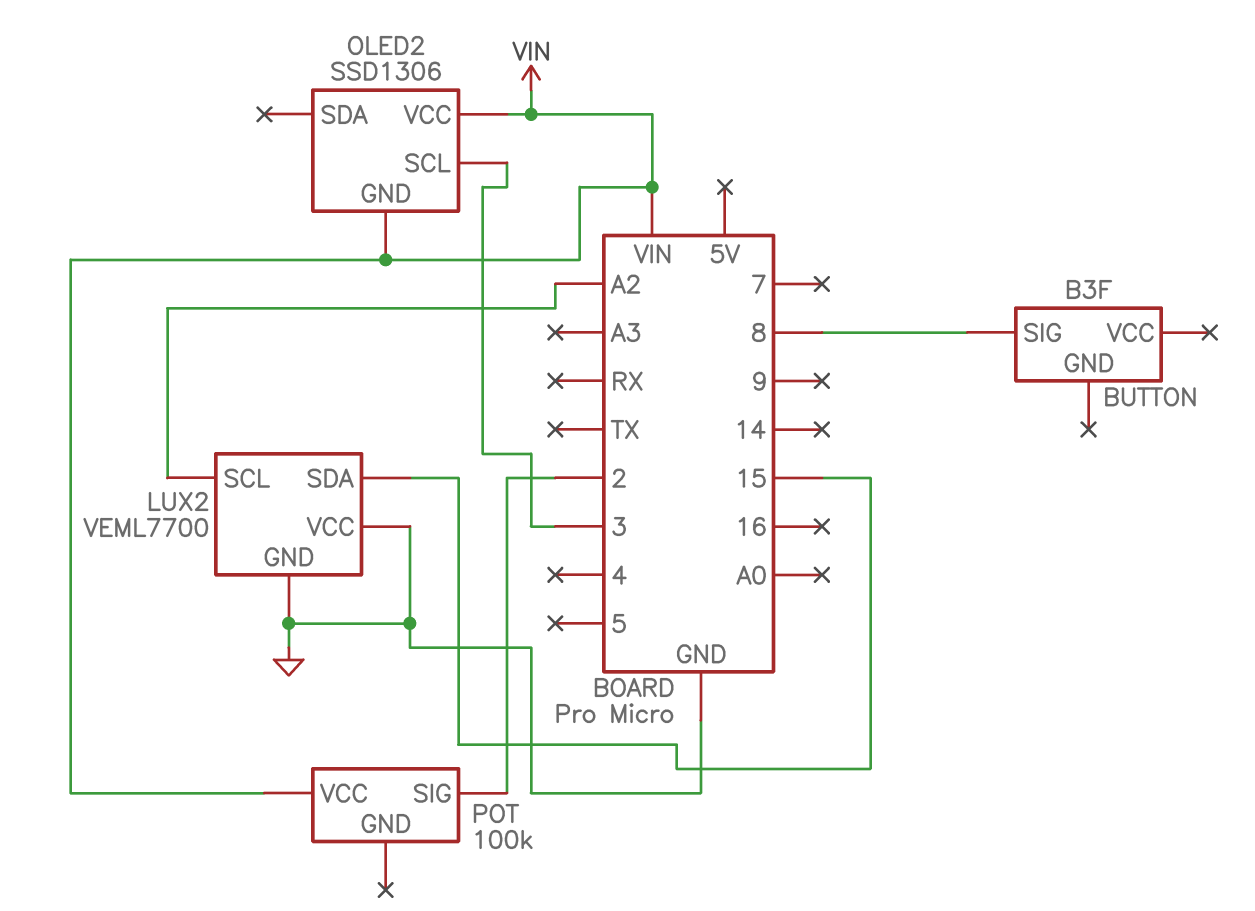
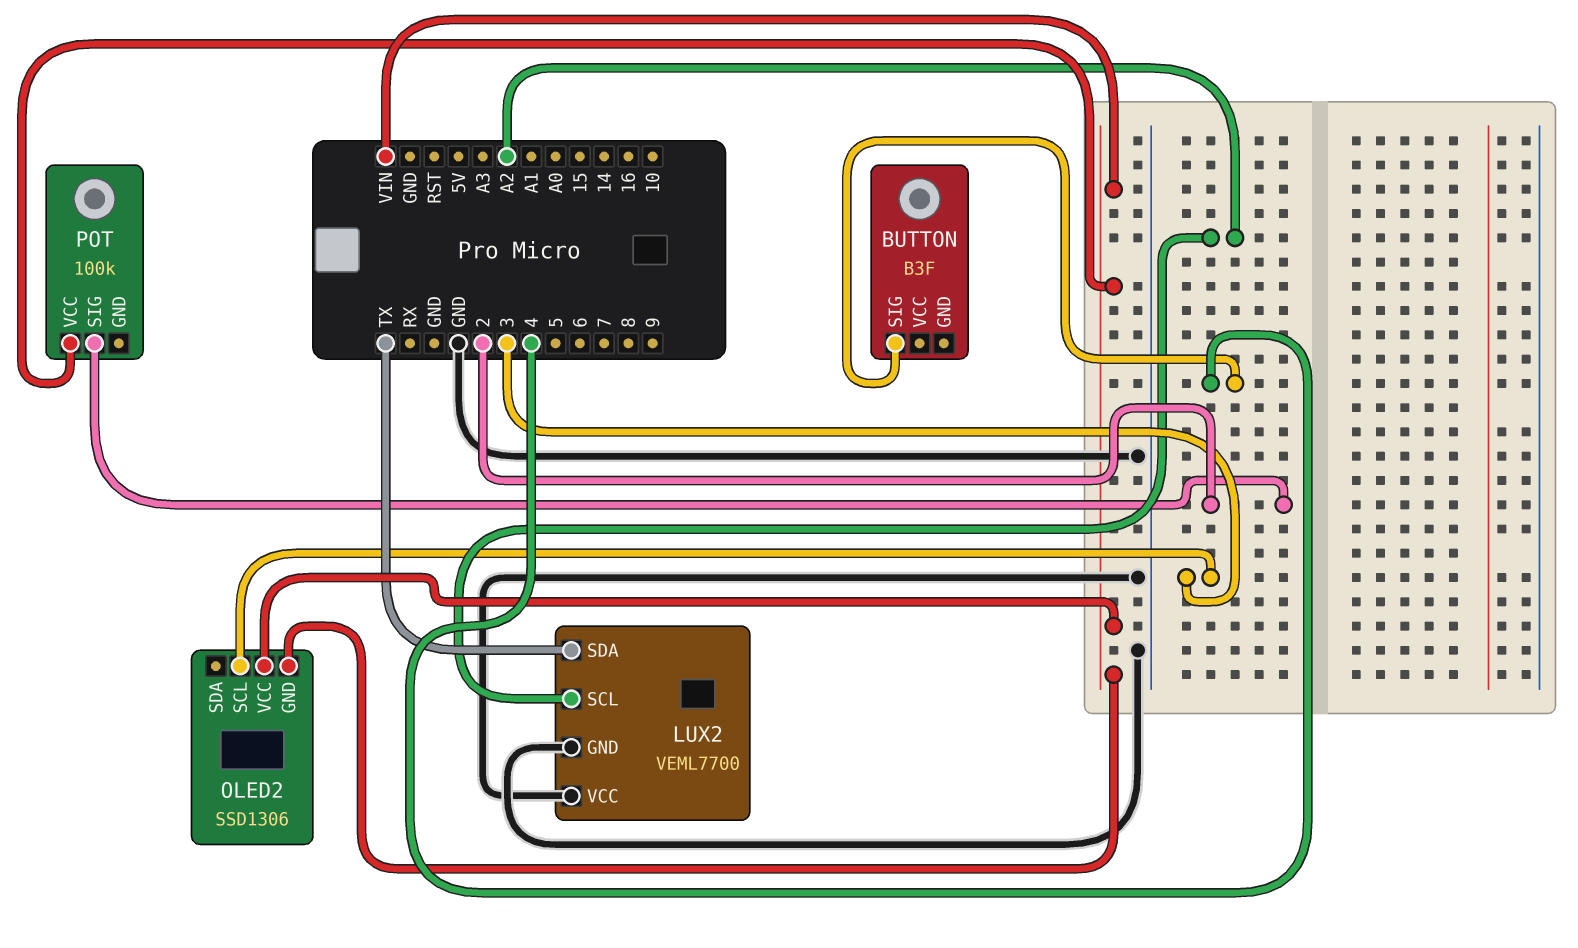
BUTTON pin SIG: 8 -> 4
LUX2 pin SDA: 15 -> TX

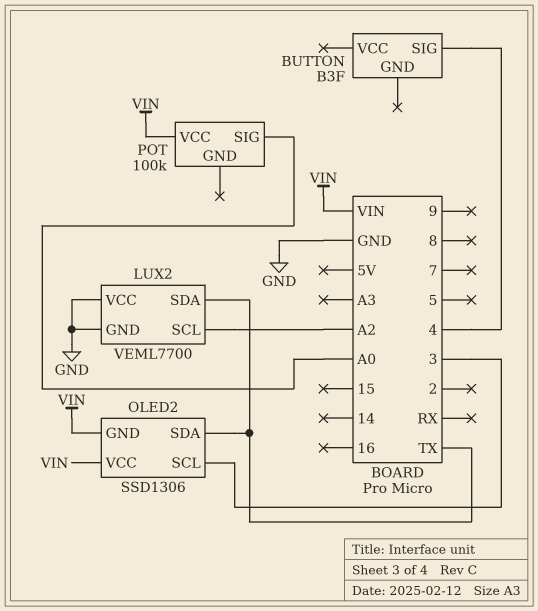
OLED2 pin SDA: none -> TX
POT pin SIG: 2 -> A0

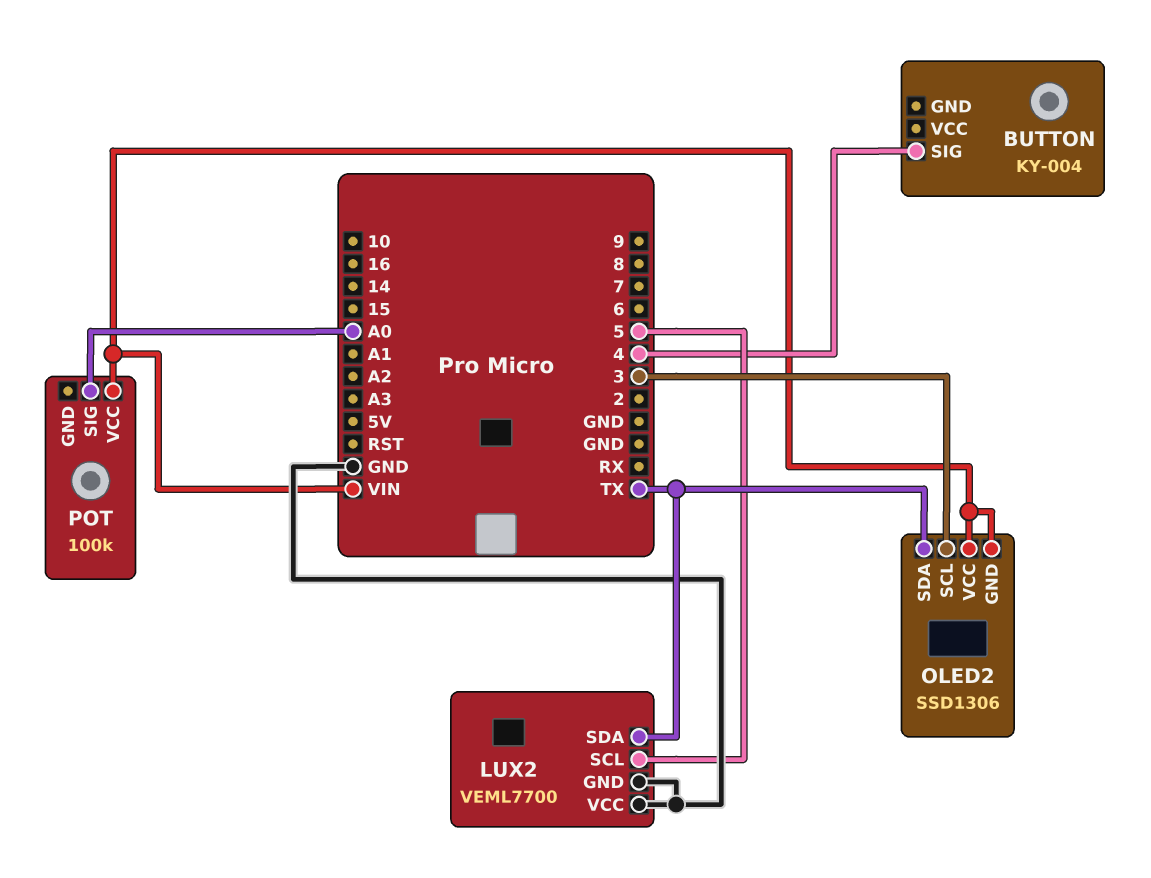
BUTTON: B3F -> KY-004
LUX2 pin SCL: A2 -> 5

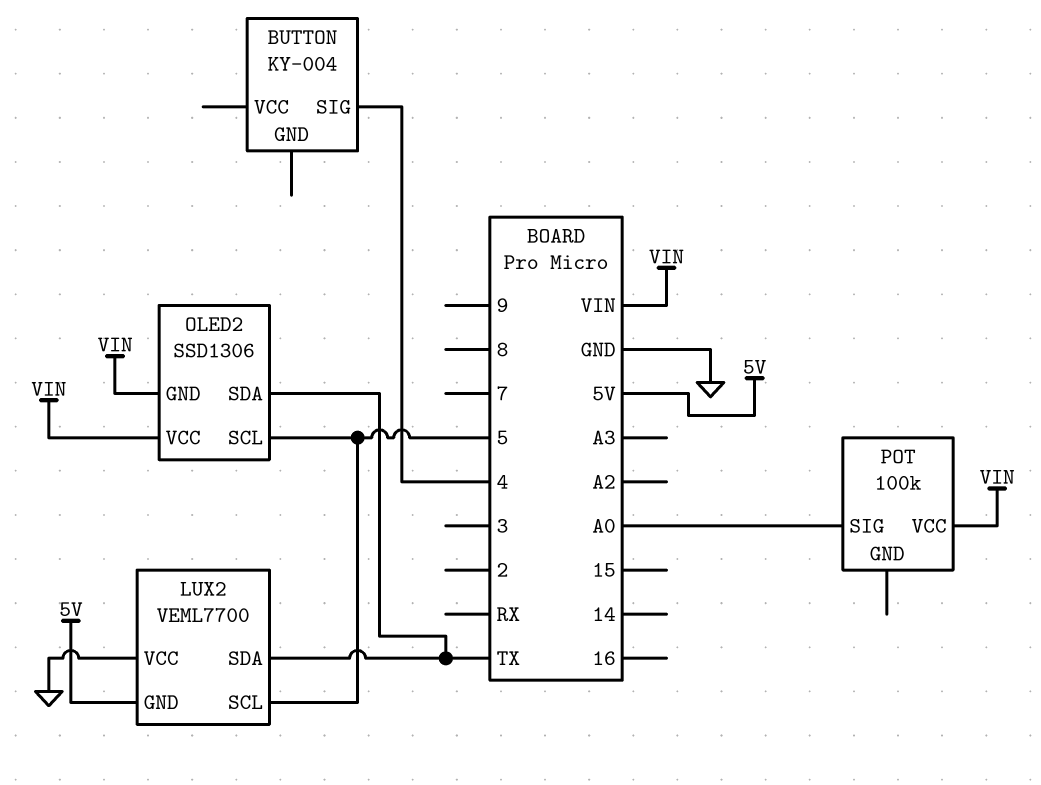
LUX2 pin GND: GND -> 5V
OLED2 pin SCL: 3 -> 5

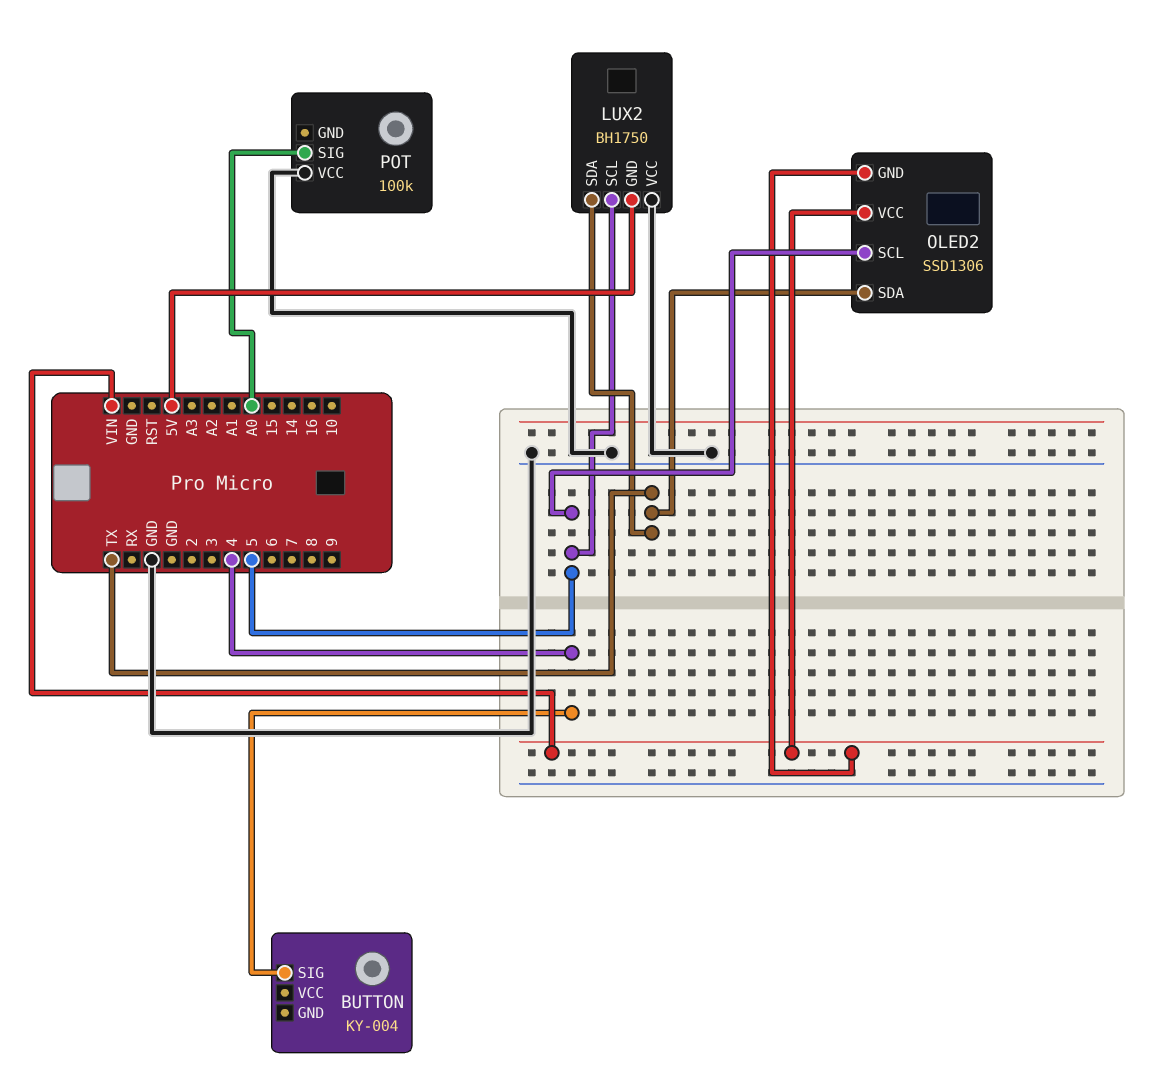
LUX2: VEML7700 -> BH1750
POT pin VCC: VIN -> GND

